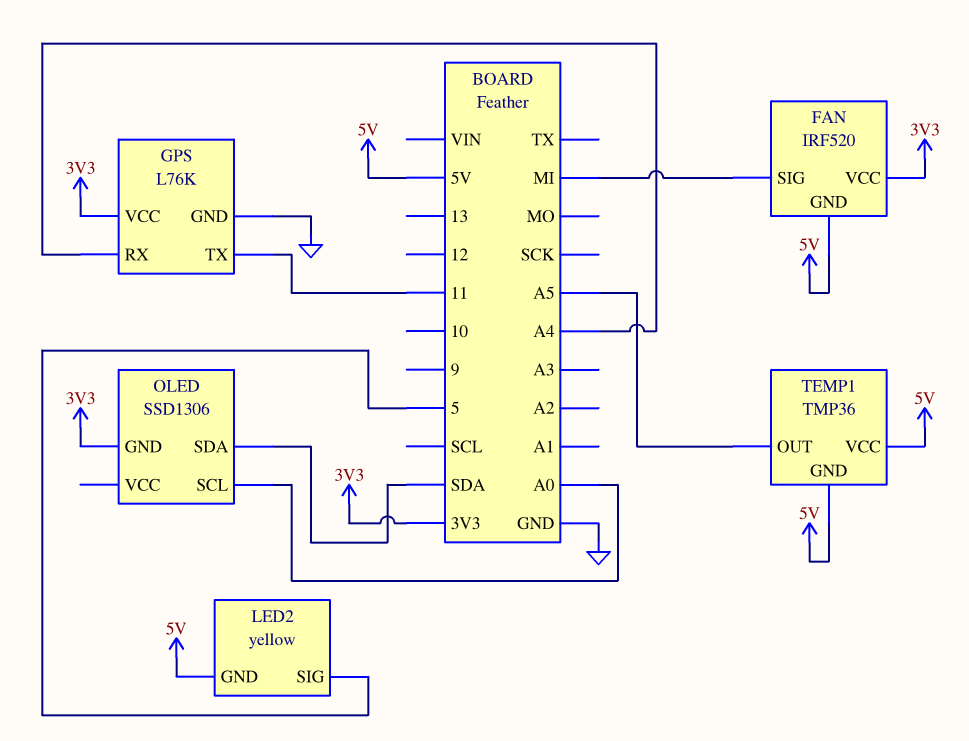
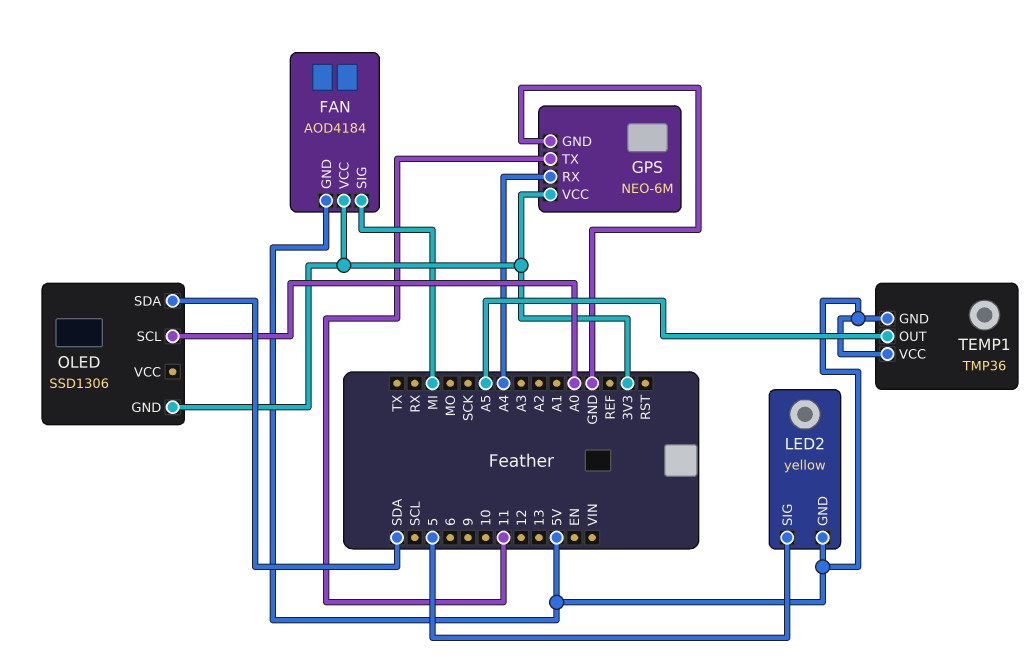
FAN: IRF520 -> AOD4184
GPS: L76K -> NEO-6M

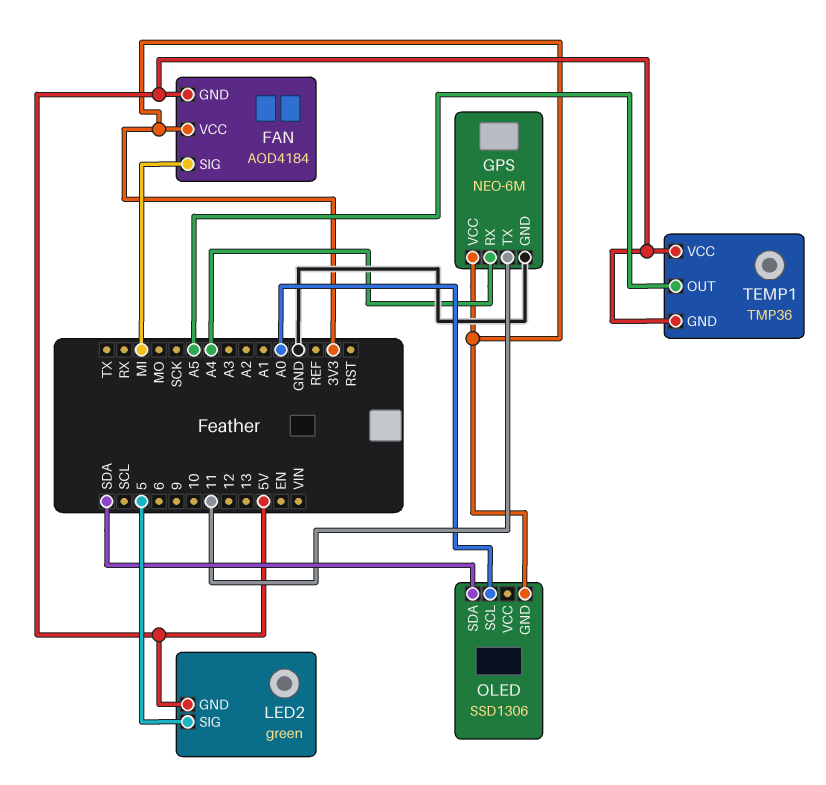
LED2: yellow -> green

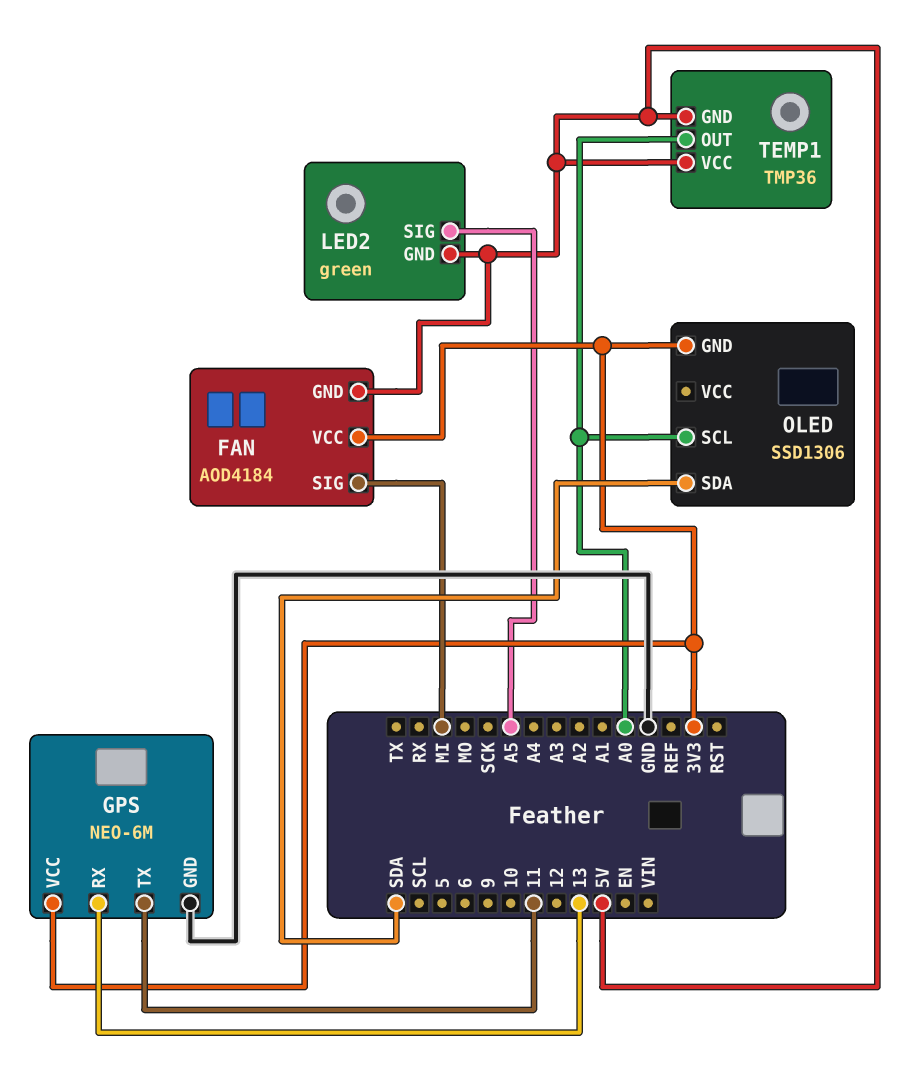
GPS pin RX: A4 -> 13
LED2 pin SIG: 5 -> A5
TEMP1 pin OUT: A5 -> A0

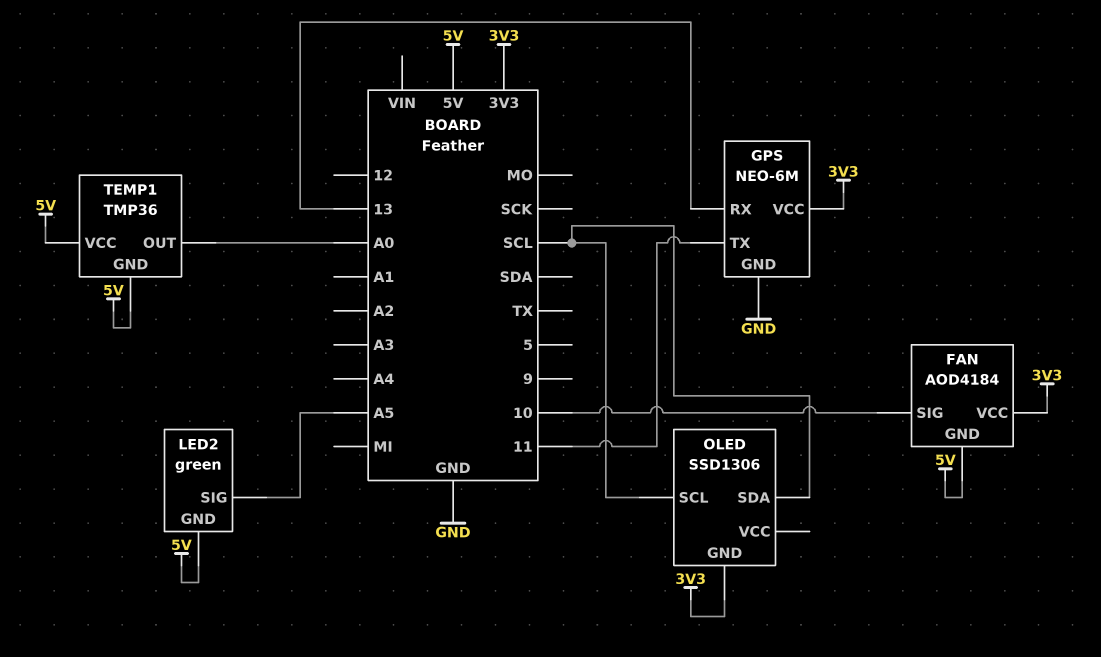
FAN pin SIG: MI -> 10
OLED pin SCL: A0 -> SCL
OLED pin SDA: SDA -> SCL

